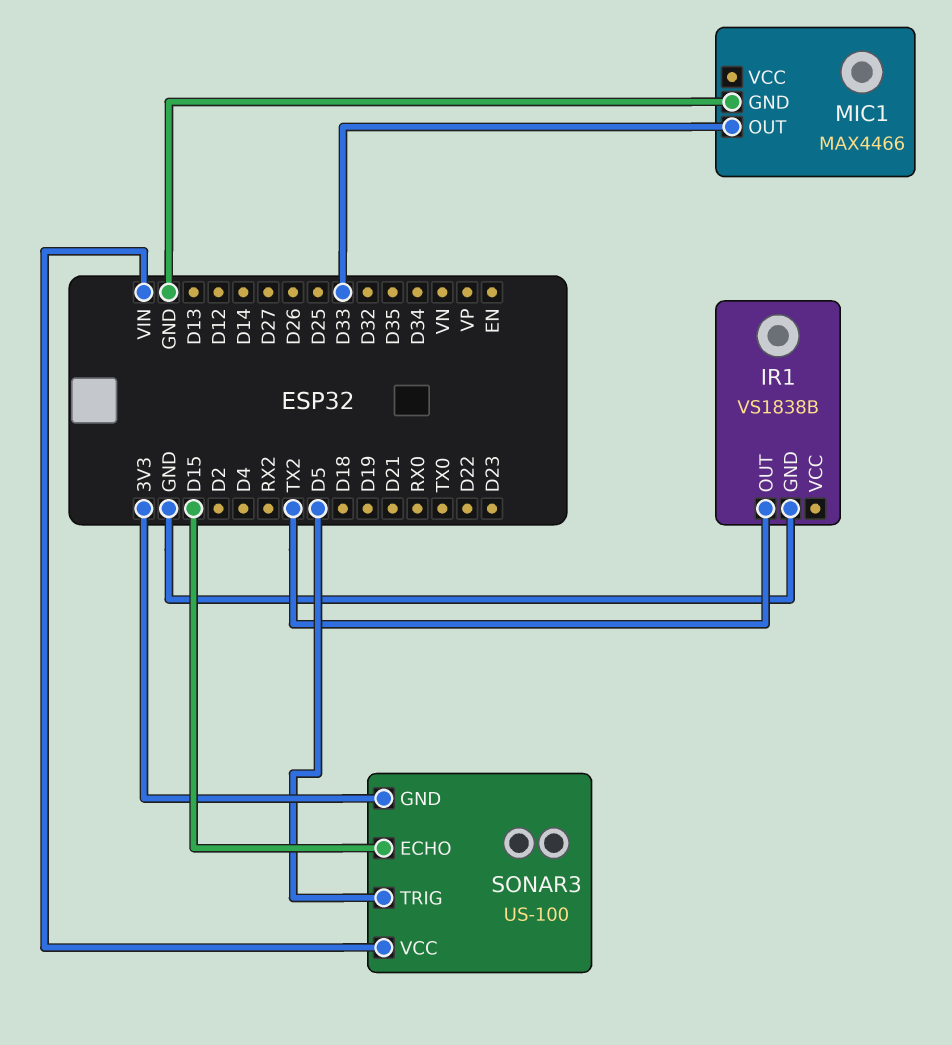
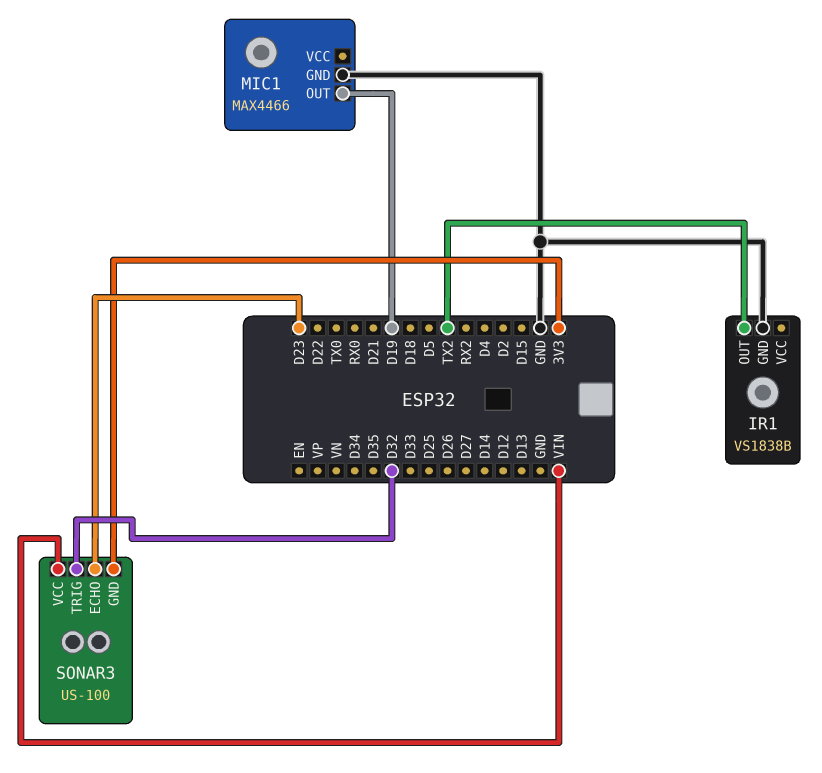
MIC1 pin OUT: D33 -> D19
SONAR3 pin ECHO: D15 -> D23
SONAR3 pin TRIG: D5 -> D32

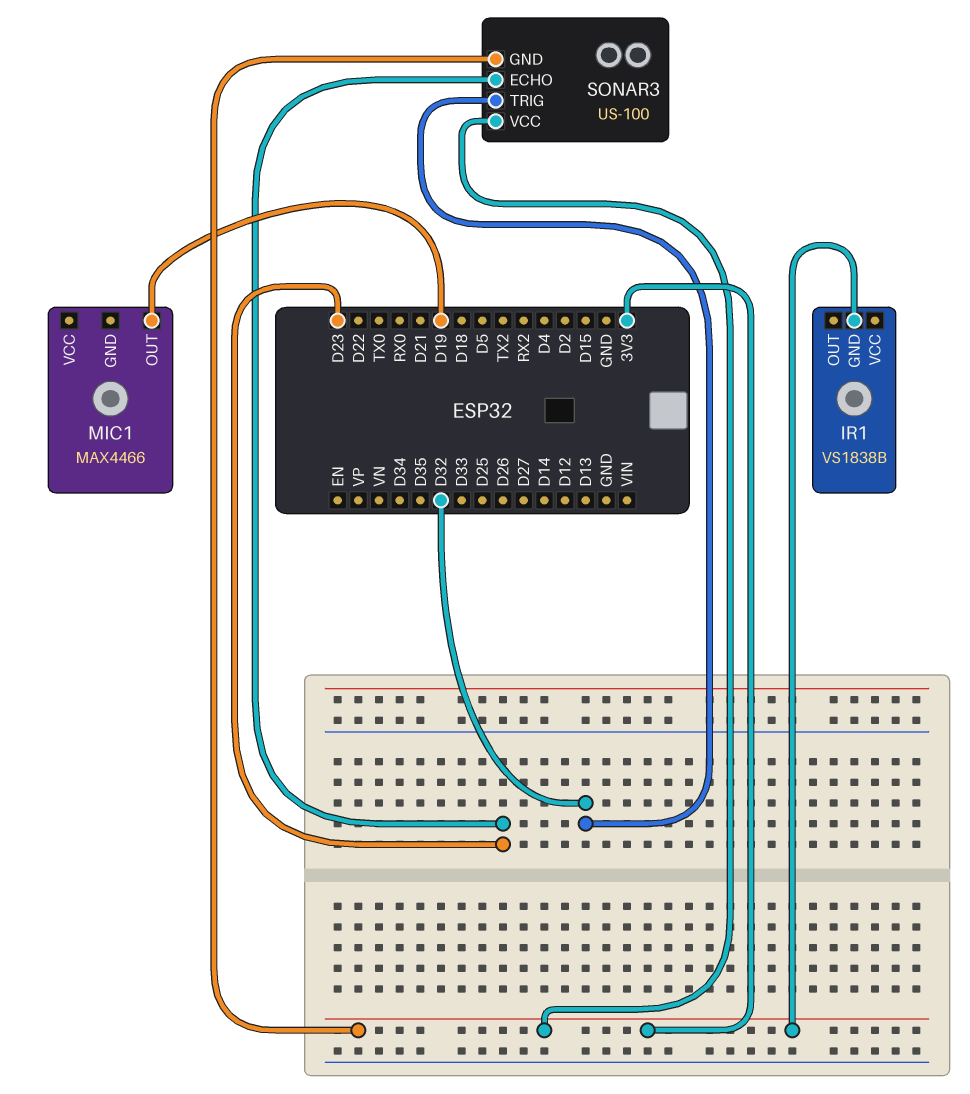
IR1 pin GND: GND -> 3V3
IR1 pin OUT: TX2 -> none
MIC1 pin GND: GND -> none
SONAR3 pin VCC: VIN -> 3V3

